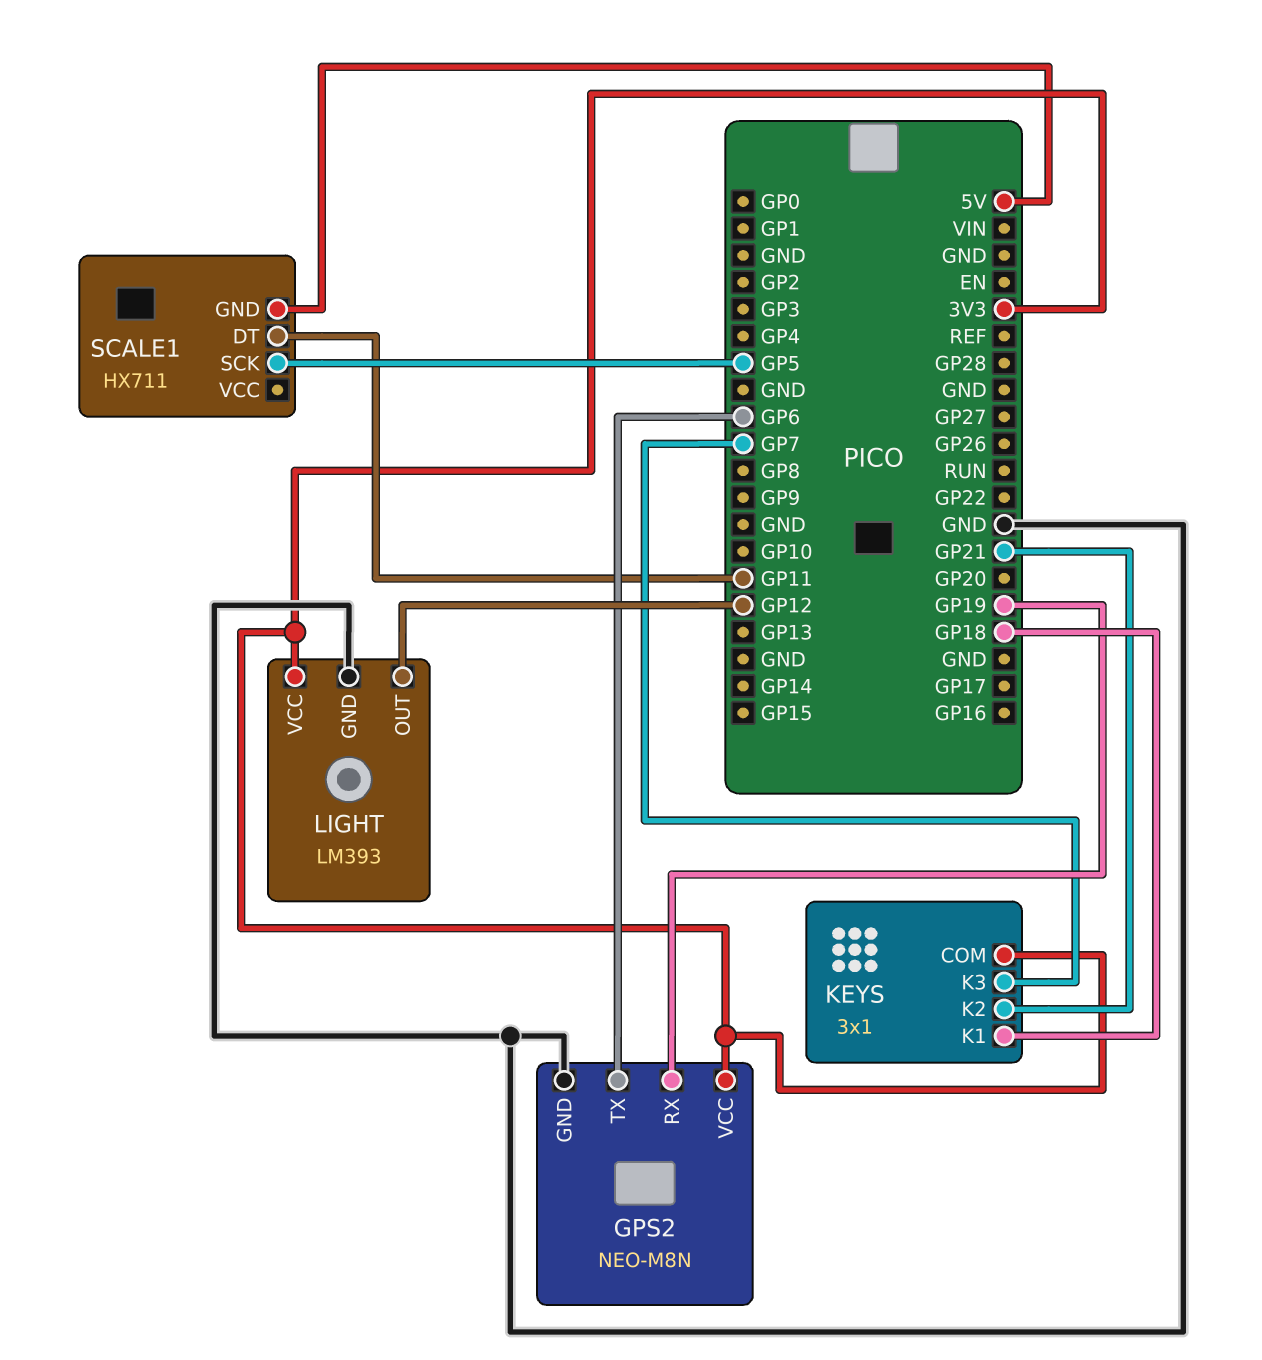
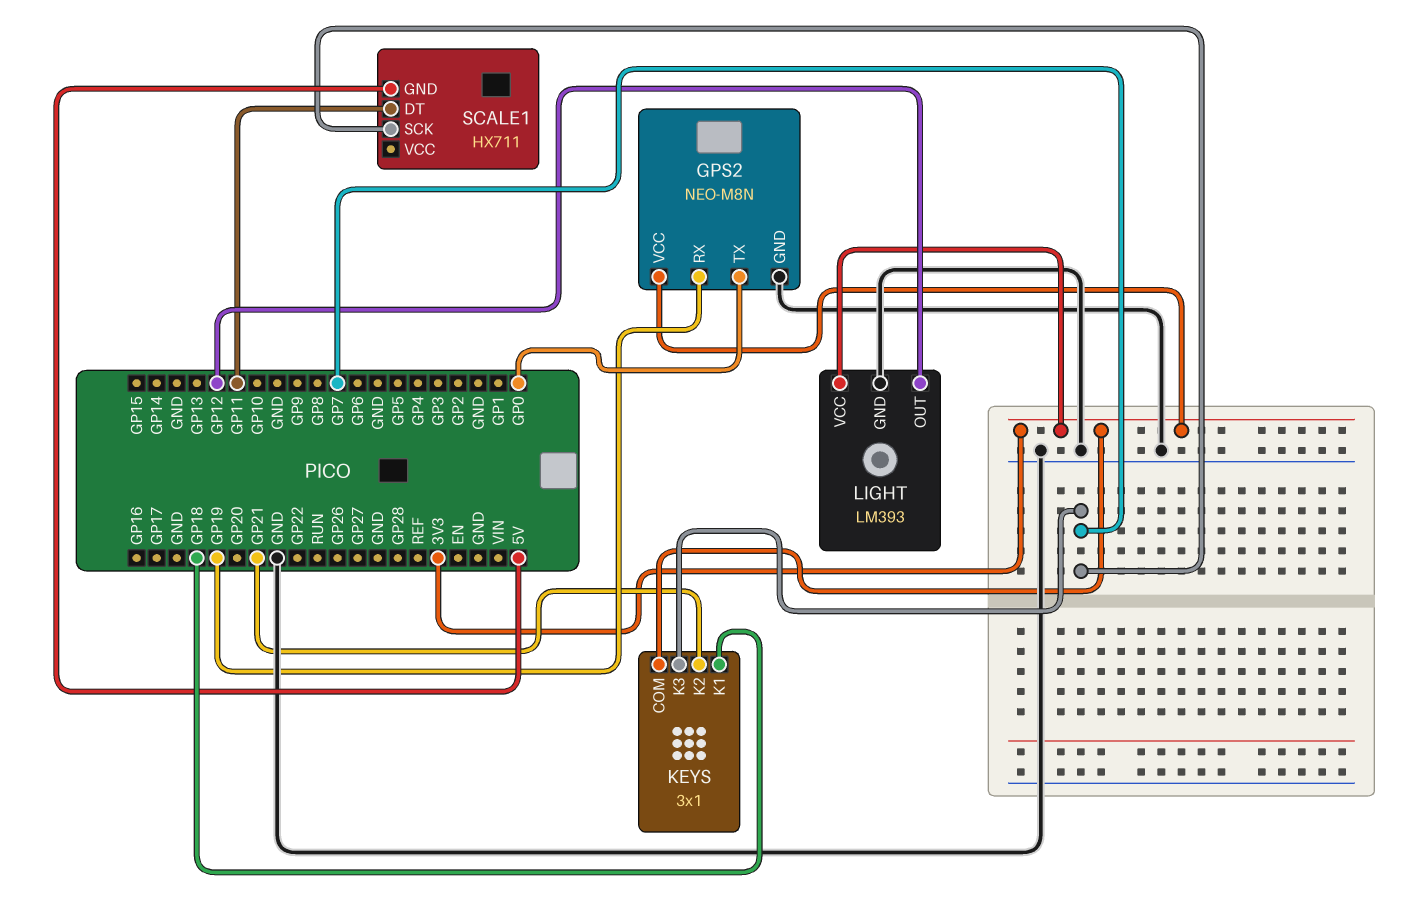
GPS2 pin TX: GP6 -> GP0
SCALE1 pin SCK: GP5 -> GP7

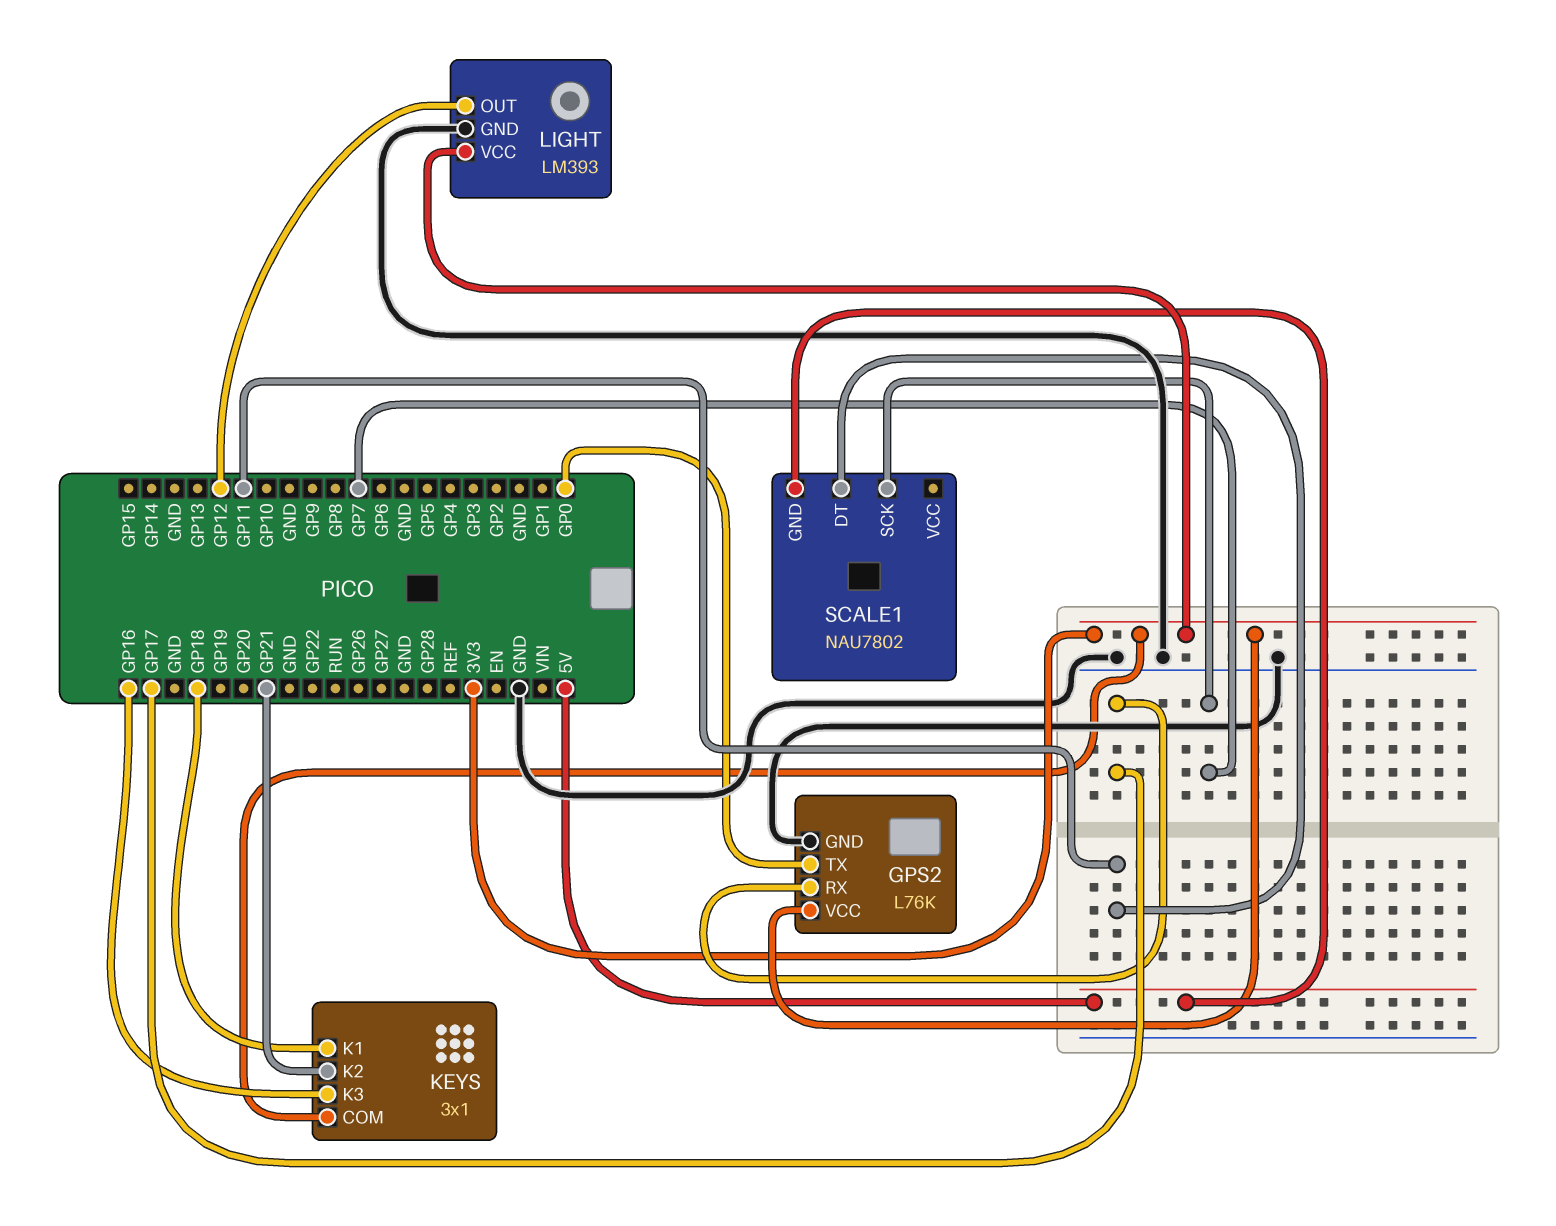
GPS2: NEO-M8N -> L76K
GPS2 pin RX: GP19 -> GP17
KEYS pin K3: GP7 -> GP16
SCALE1: HX711 -> NAU7802

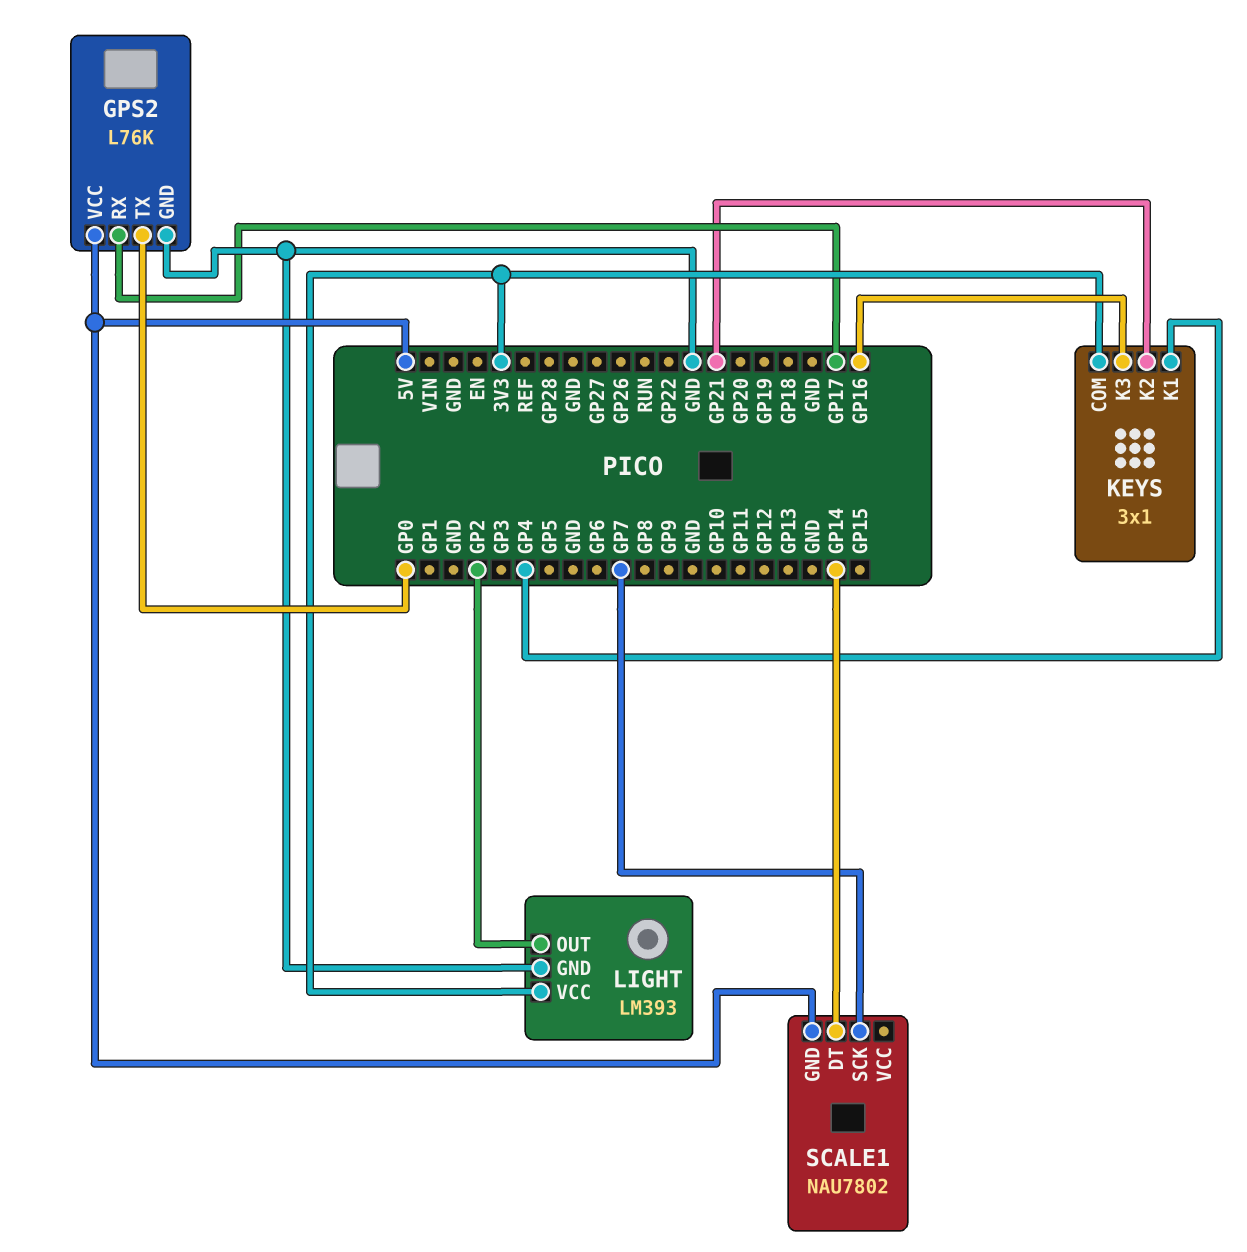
GPS2 pin VCC: 3V3 -> 5V
KEYS pin K1: GP18 -> GP4
LIGHT pin OUT: GP12 -> GP2
SCALE1 pin DT: GP11 -> GP14

